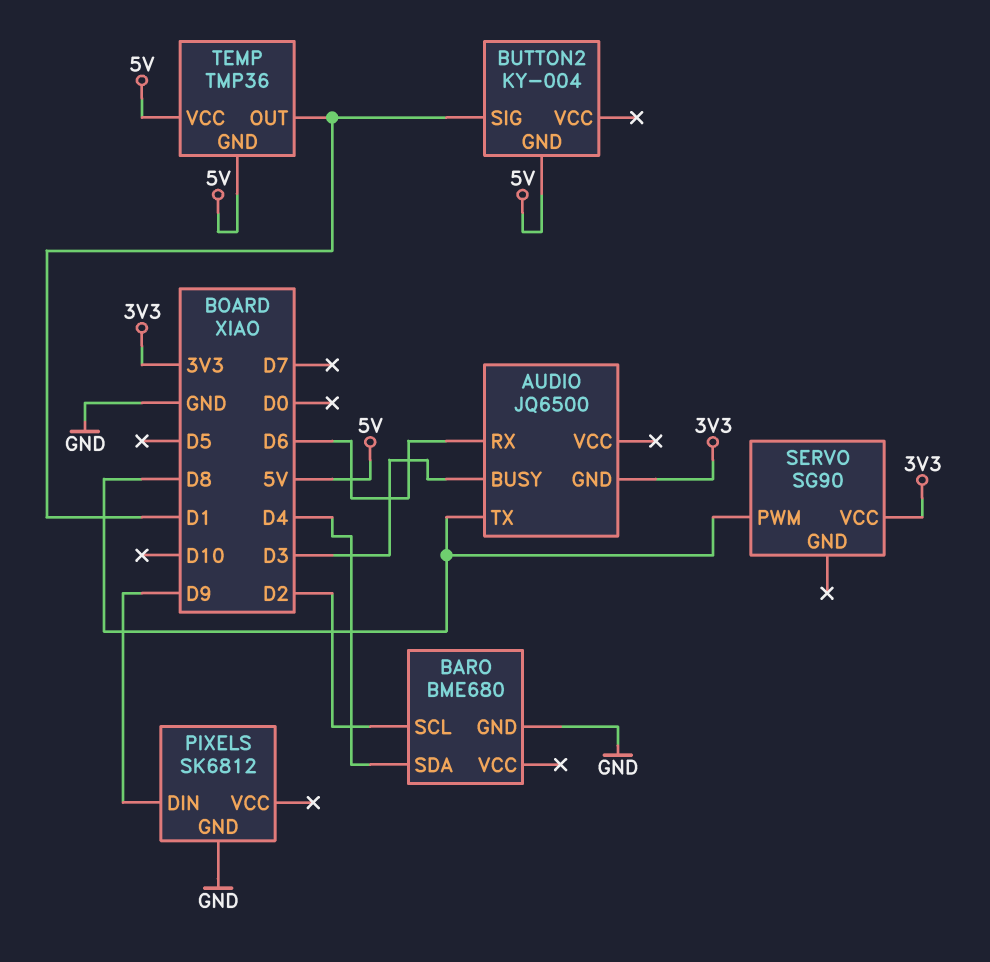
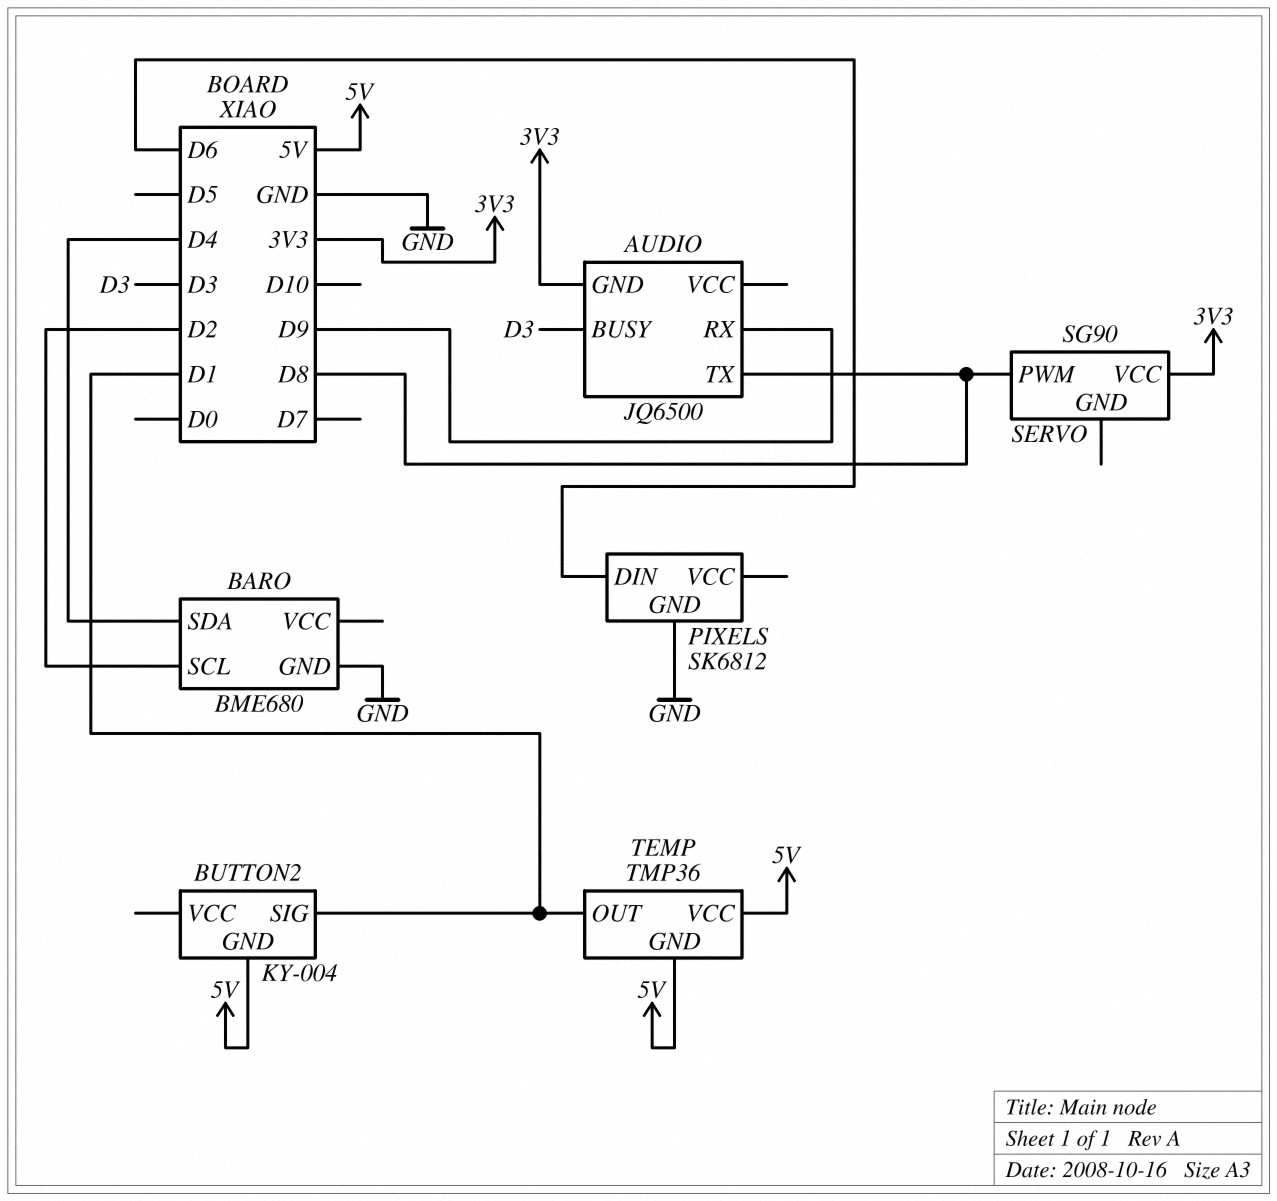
AUDIO pin RX: D6 -> D9
PIXELS pin DIN: D9 -> D6

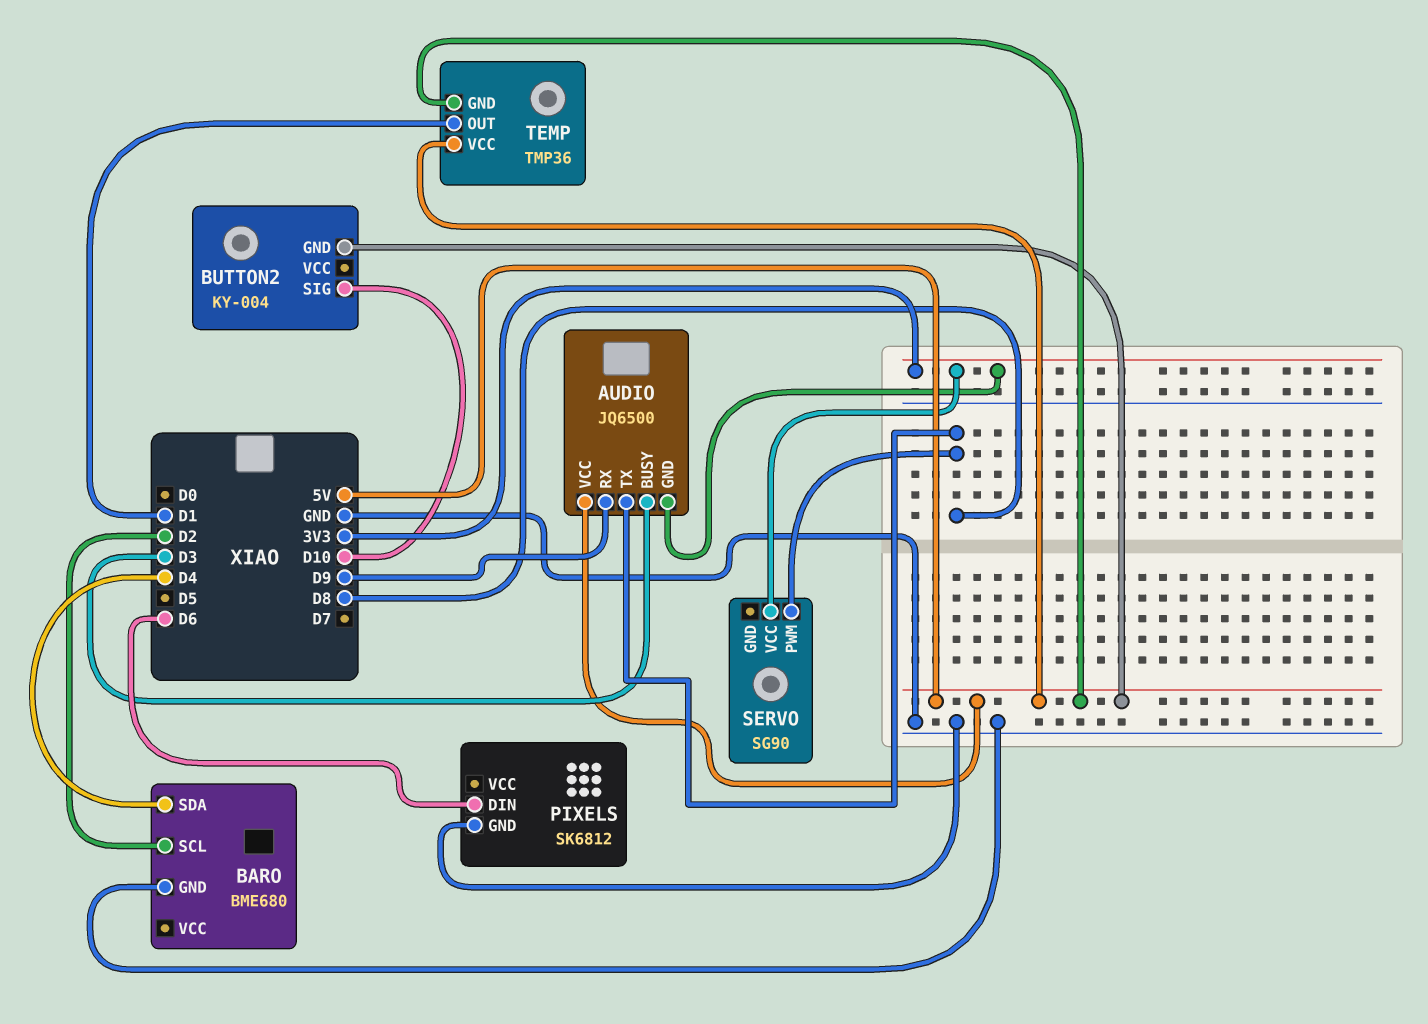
AUDIO pin VCC: none -> 5V
BUTTON2 pin SIG: D1 -> D10

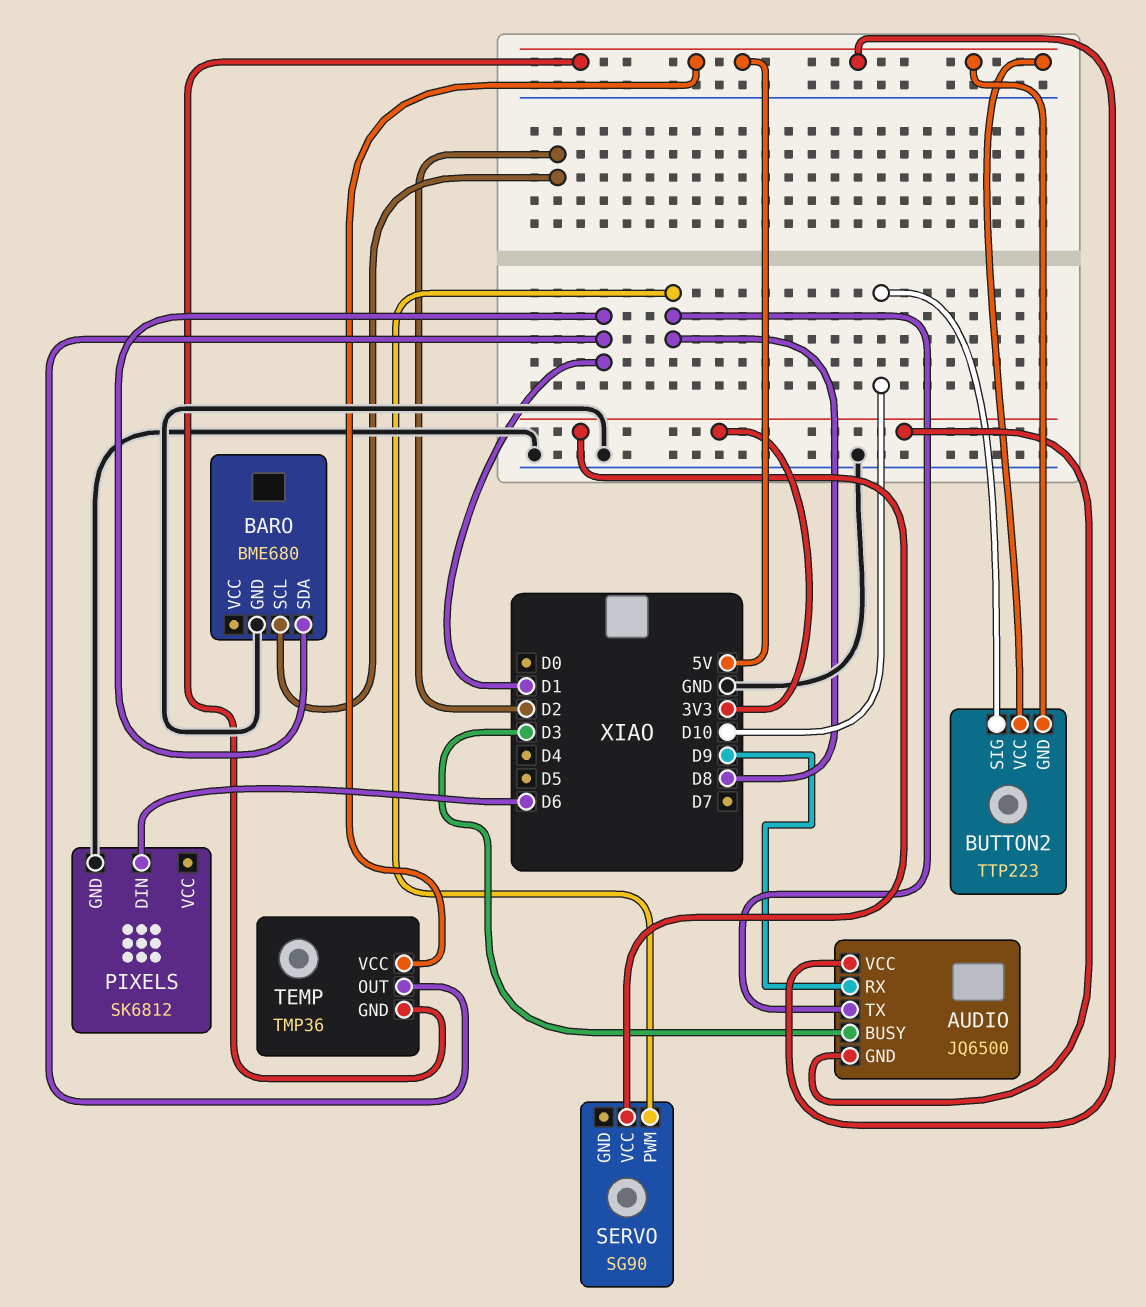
BARO pin SDA: D4 -> D1
BUTTON2: KY-004 -> TTP223
BUTTON2 pin VCC: none -> 5V

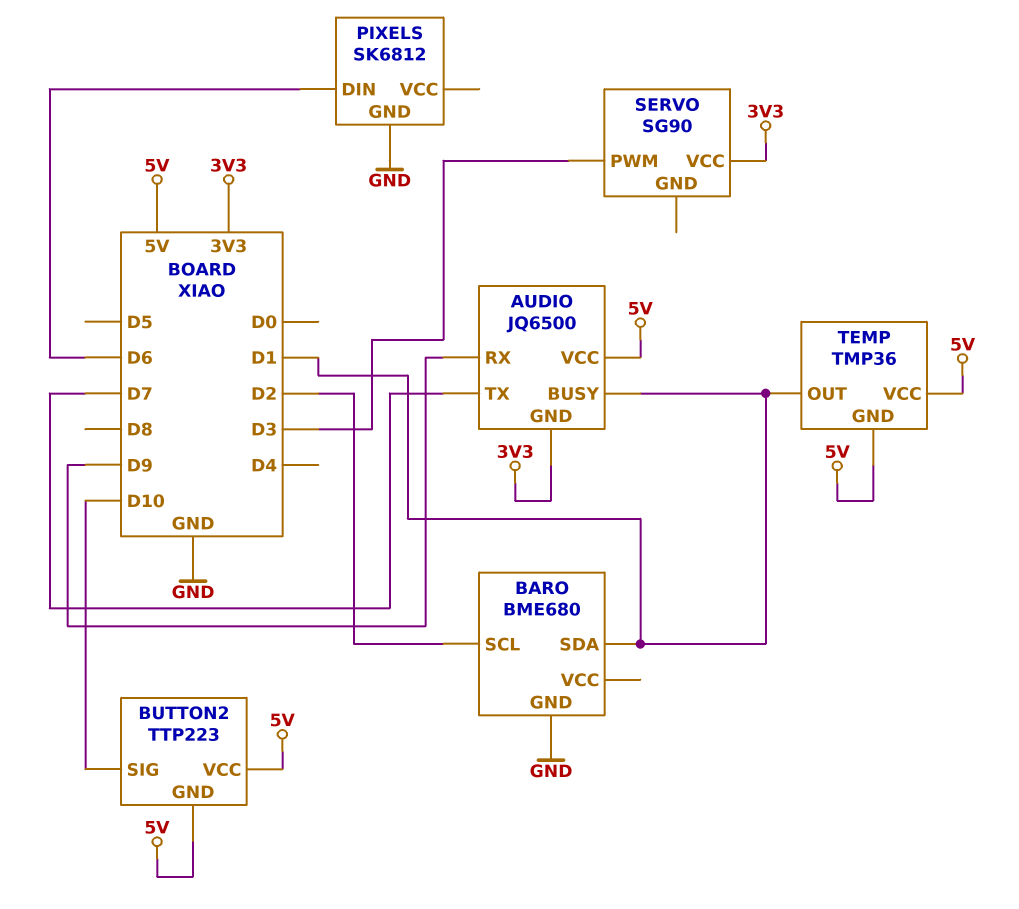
AUDIO pin BUSY: D3 -> D1
AUDIO pin TX: D8 -> D7
SERVO pin PWM: D8 -> D3

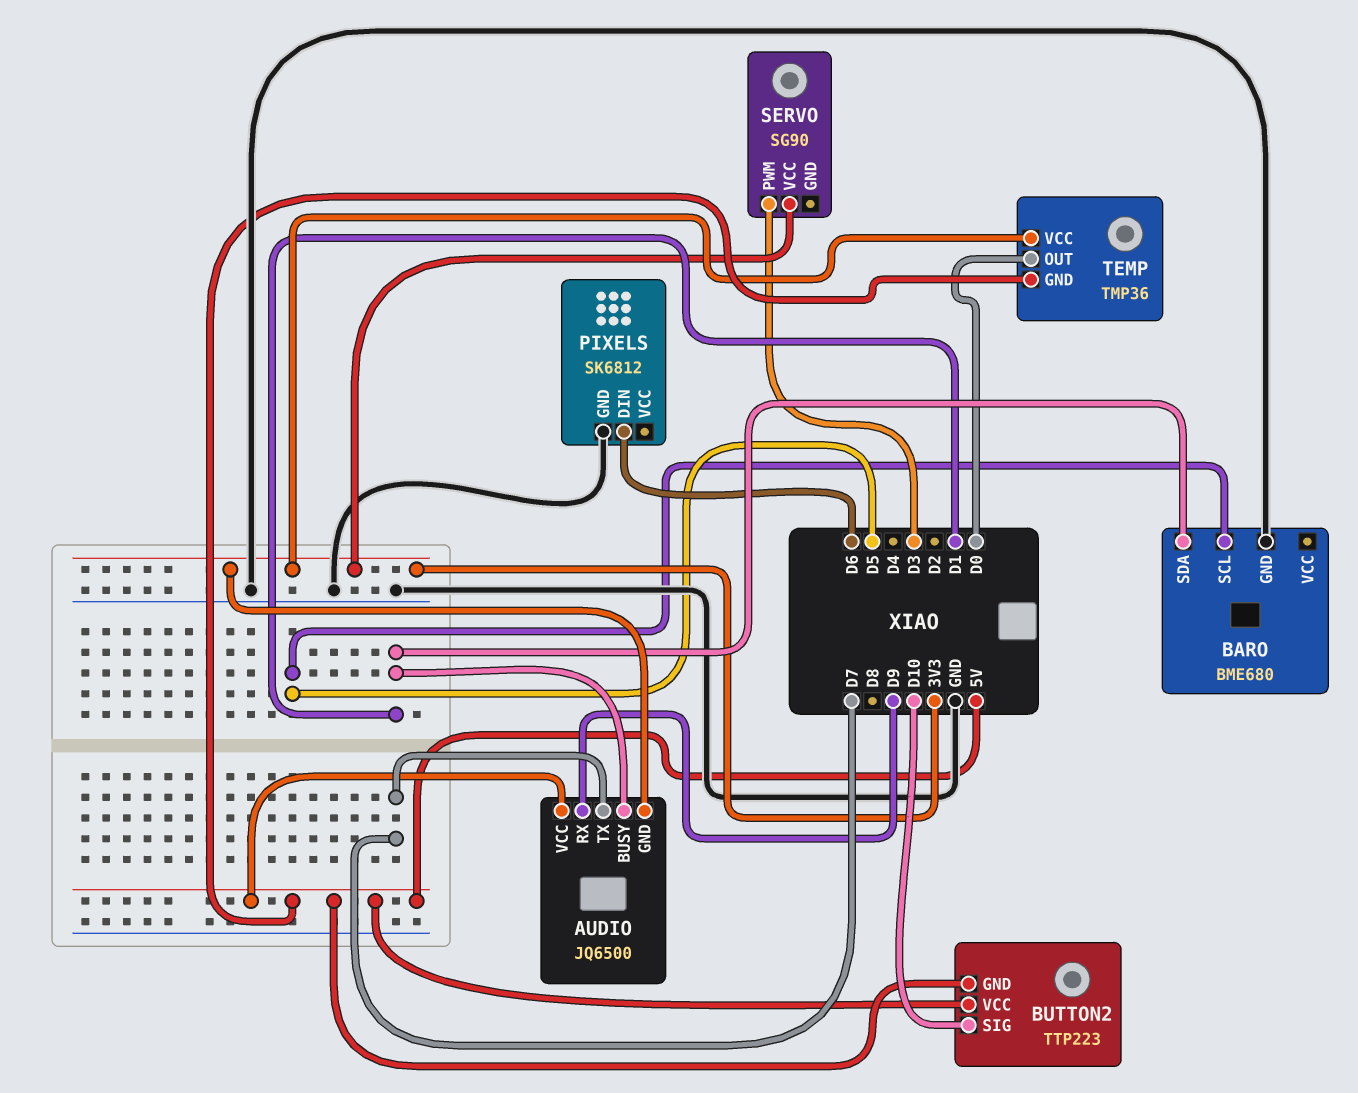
BARO pin SCL: D2 -> D5
TEMP pin OUT: D1 -> D0
TEMP pin VCC: 5V -> 3V3

